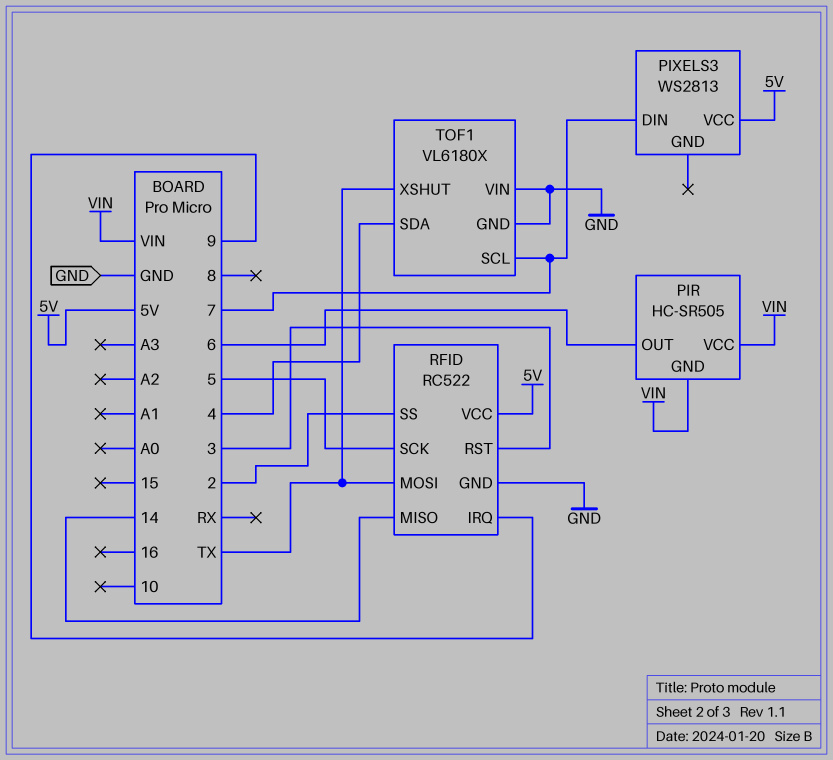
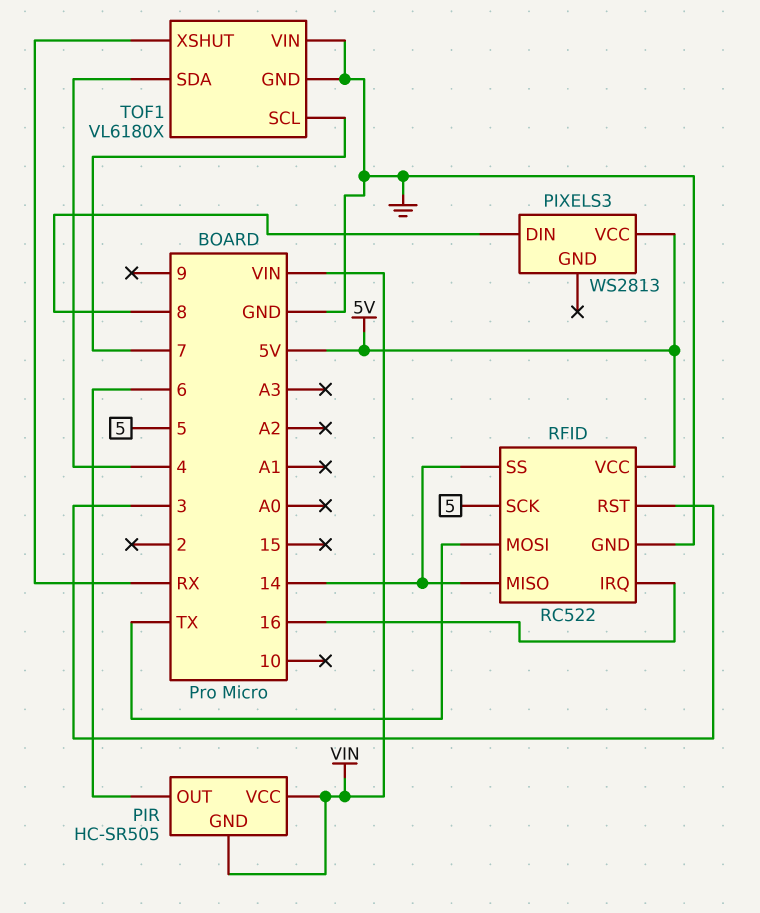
PIXELS3 pin DIN: 7 -> 8
RFID pin IRQ: 9 -> 16
RFID pin SS: 2 -> 14
TOF1 pin XSHUT: TX -> RX

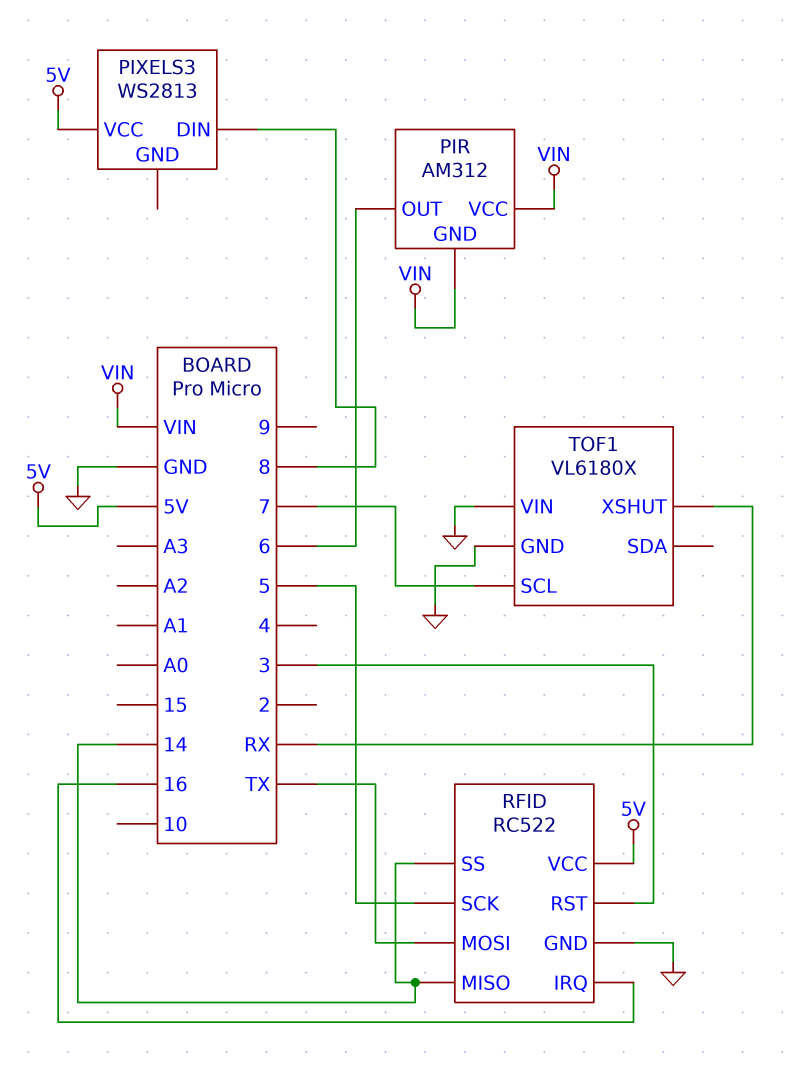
PIR: HC-SR505 -> AM312
TOF1 pin SDA: 4 -> none

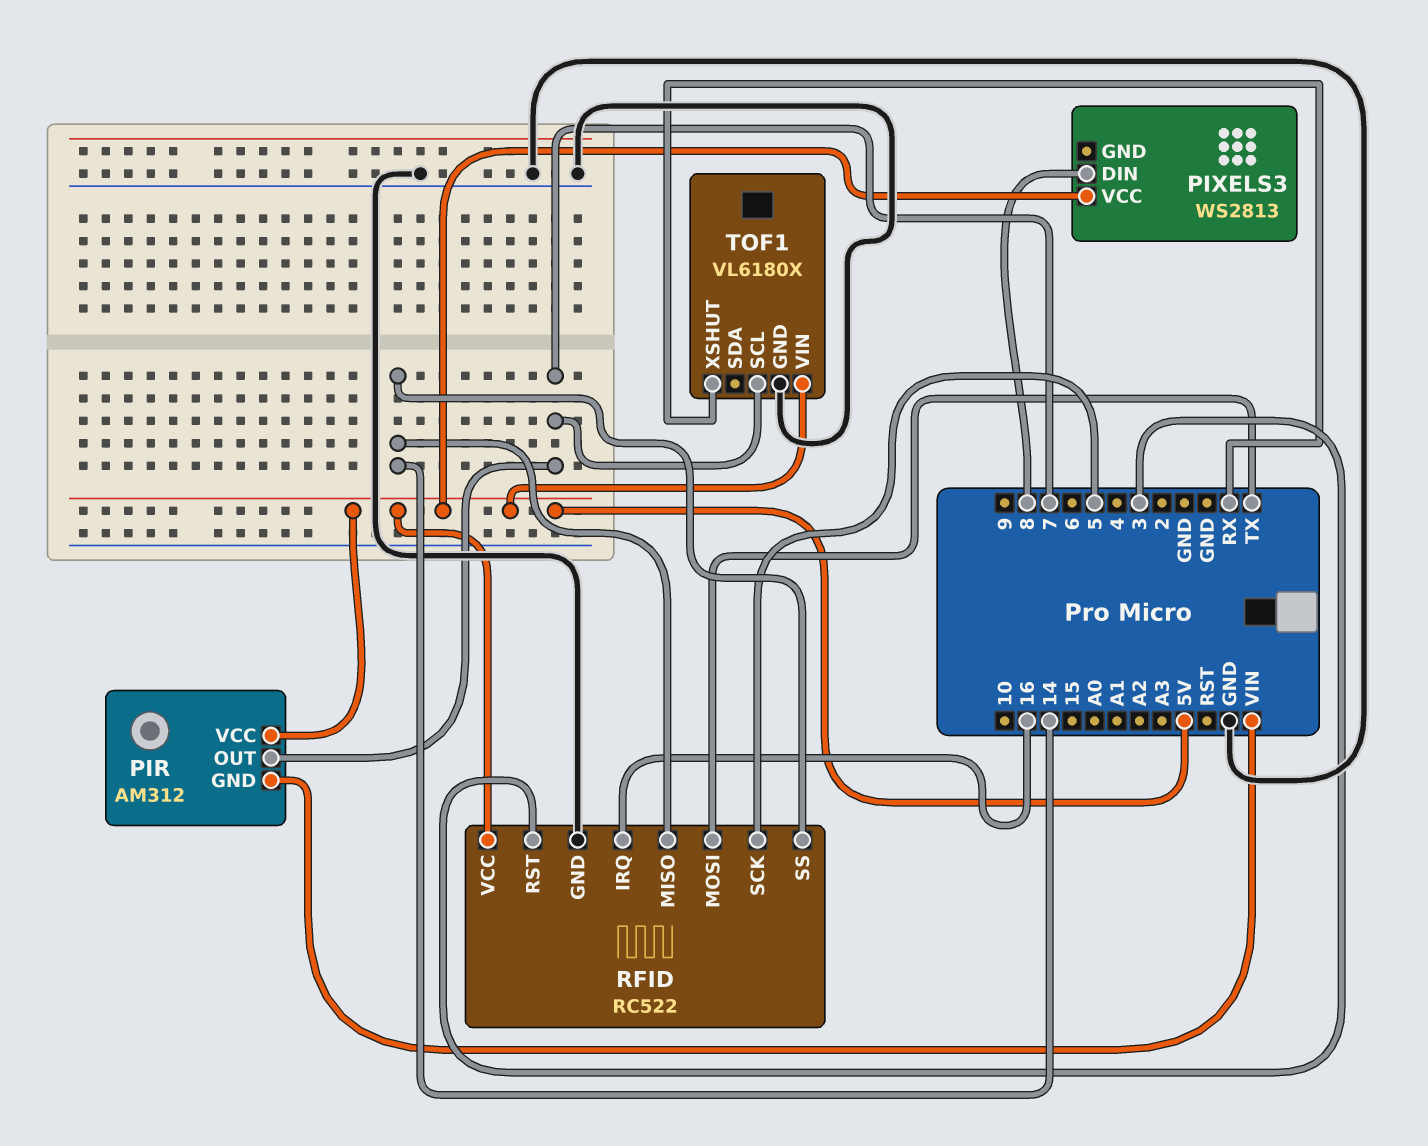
PIR pin OUT: 6 -> 7
PIR pin VCC: VIN -> 5V
TOF1 pin VIN: GND -> 5V

